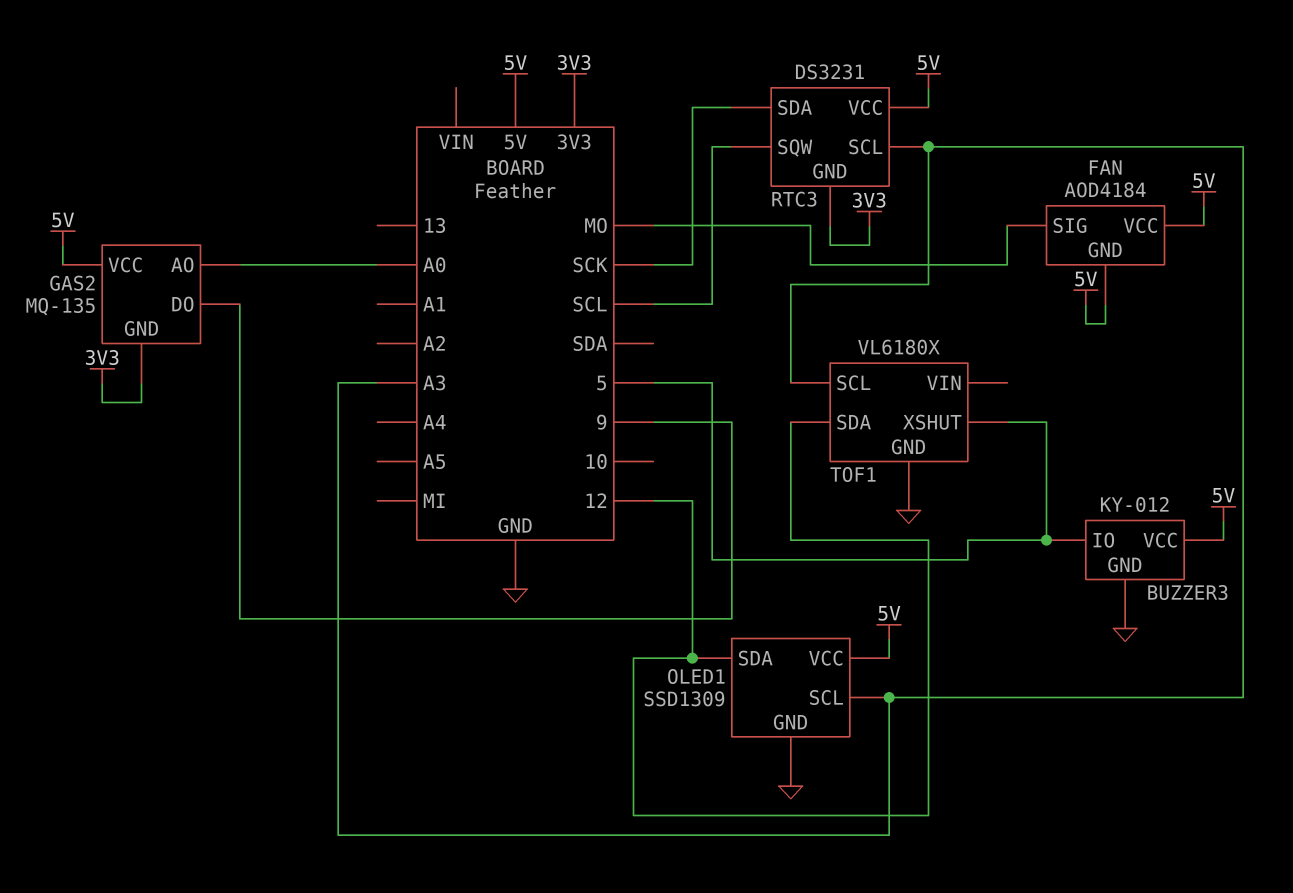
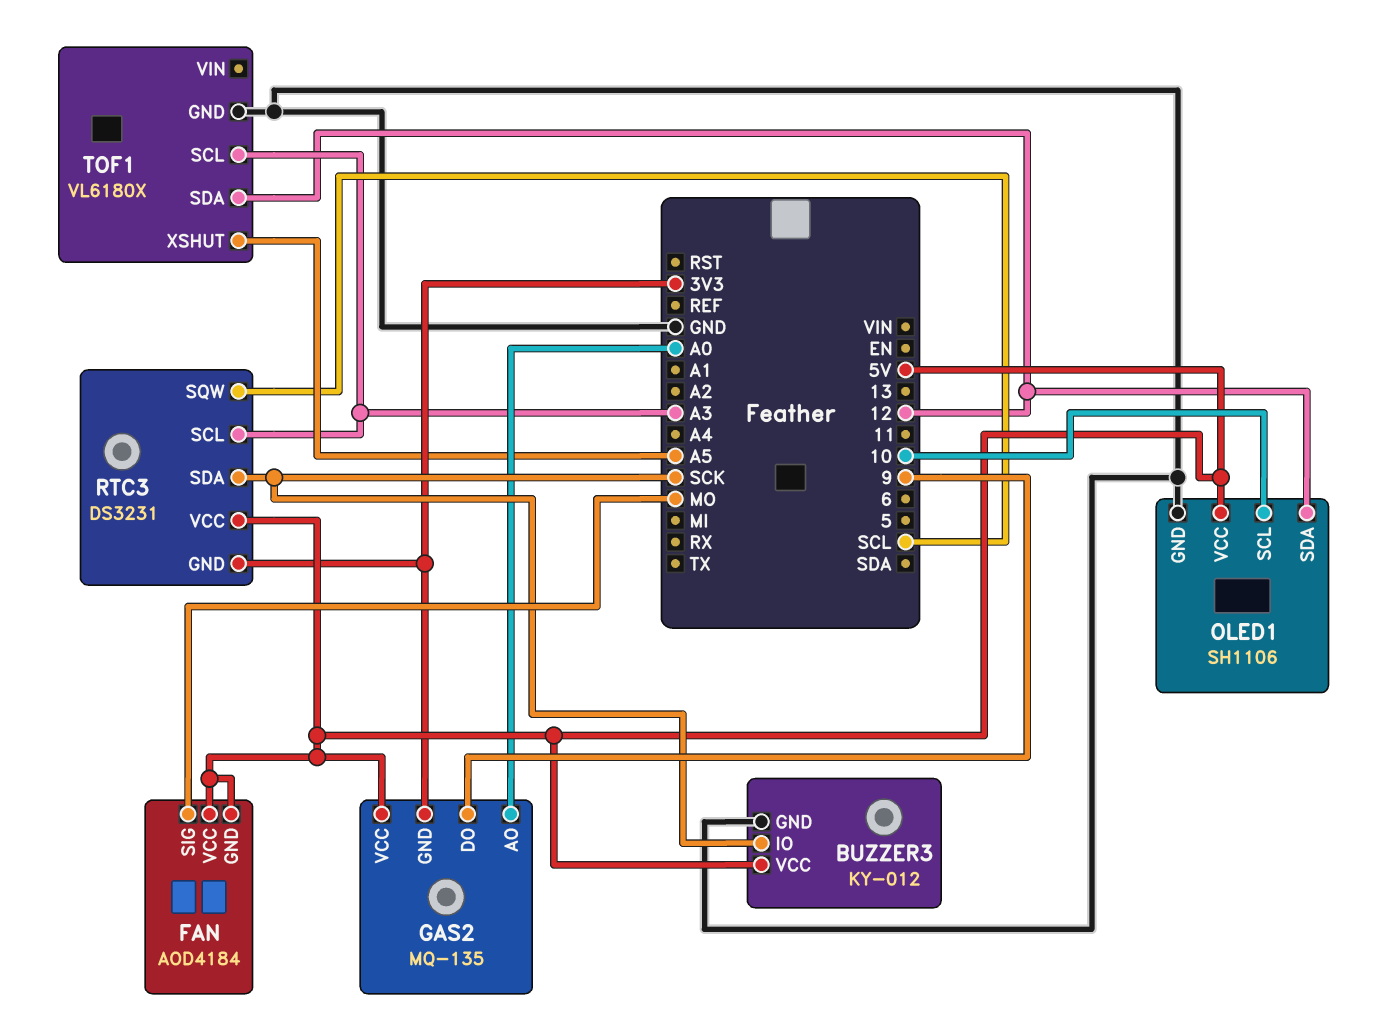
BUZZER3 pin IO: 5 -> SCK
OLED1: SSD1309 -> SH1106
OLED1 pin SCL: A3 -> 10
TOF1 pin XSHUT: 5 -> A5

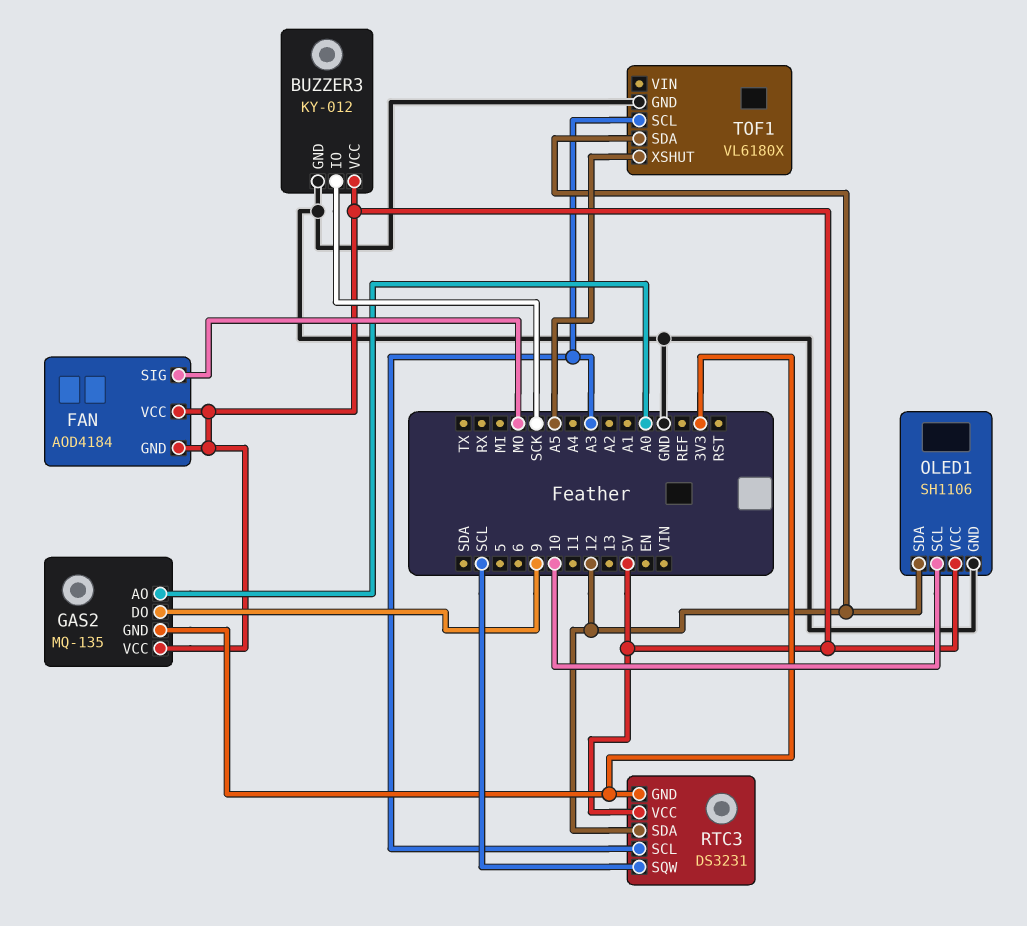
RTC3 pin SDA: SCK -> 12

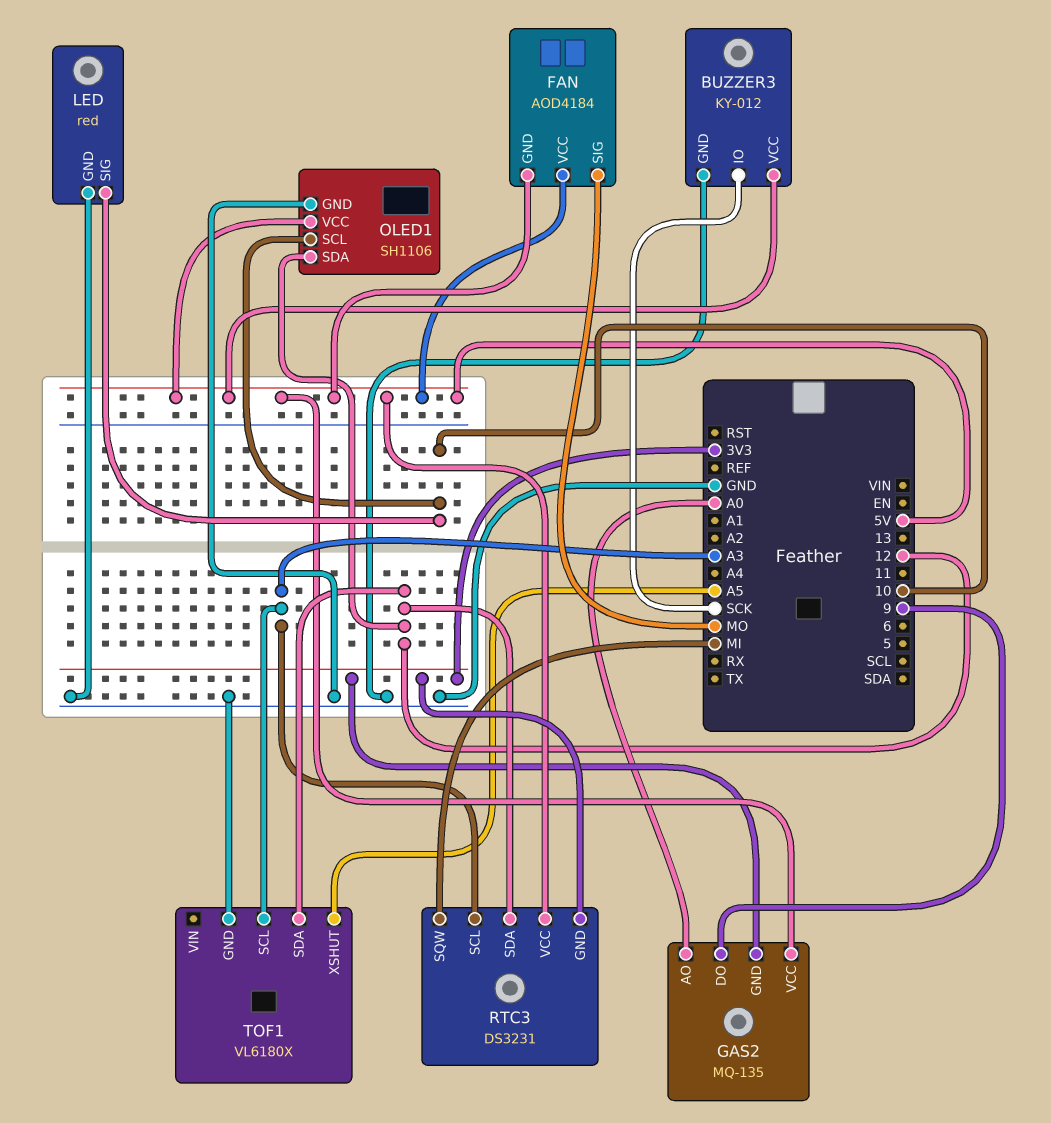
LED: none -> red
LED pin GND: none -> GND
LED pin SIG: none -> 10
RTC3 pin SQW: SCL -> MI

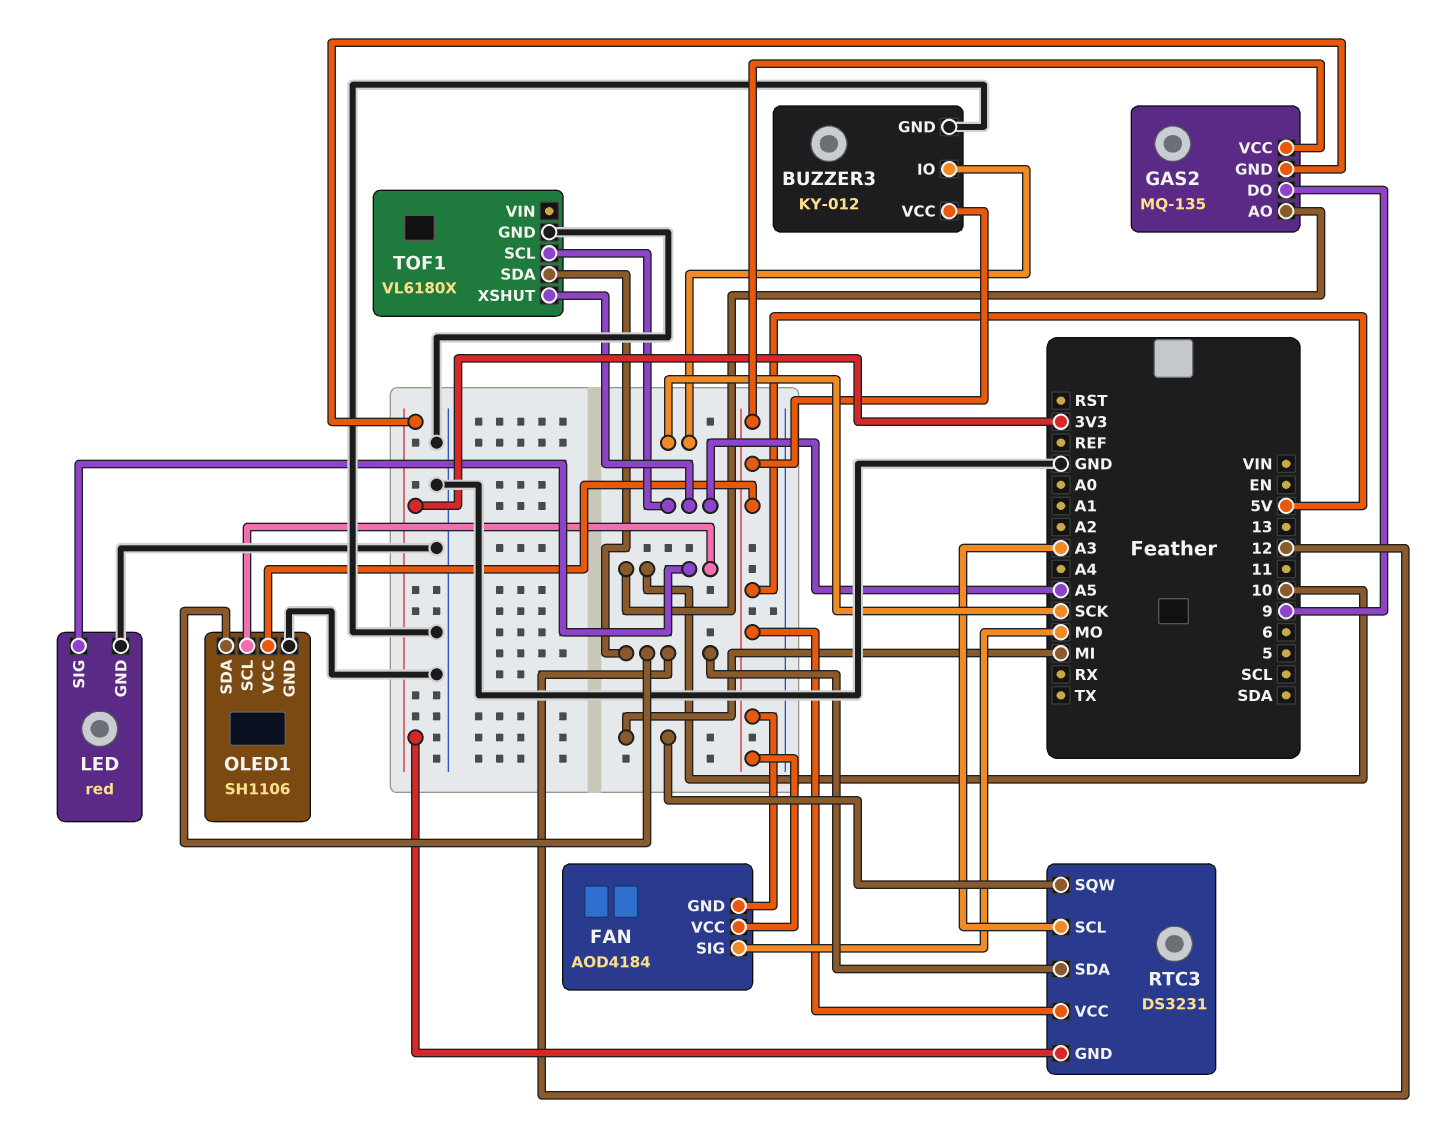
GAS2 pin AO: A0 -> 10
TOF1 pin SCL: A3 -> A5

